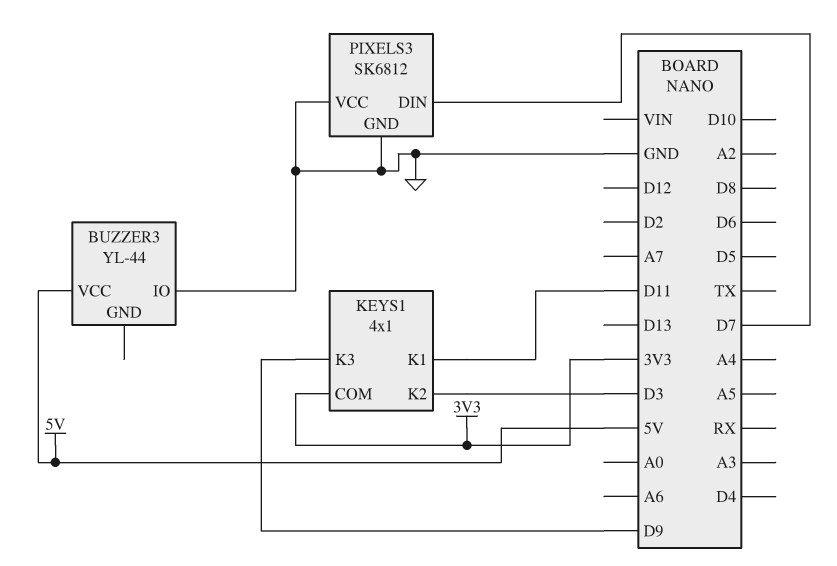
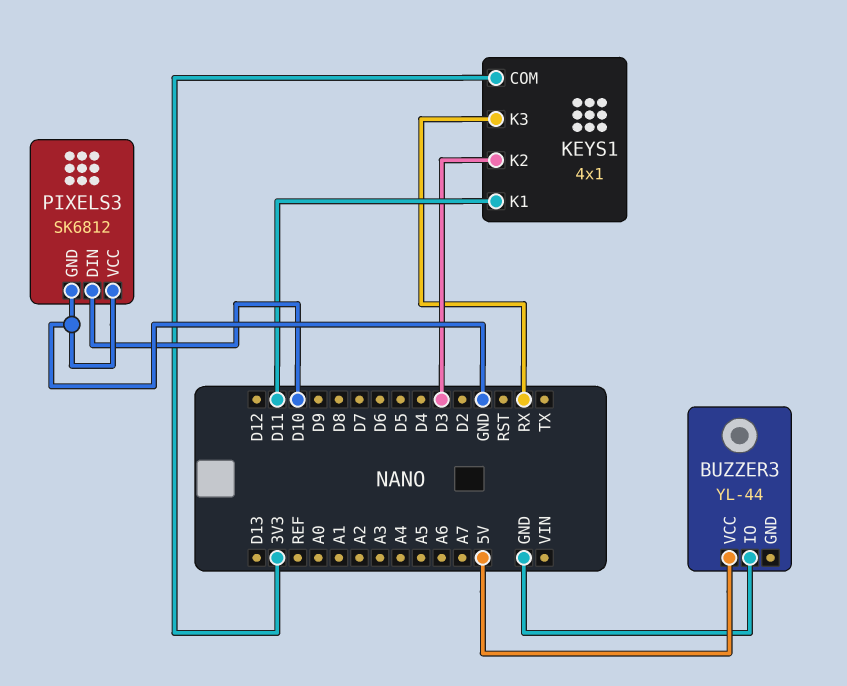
KEYS1 pin K3: D9 -> RX
PIXELS3 pin DIN: D7 -> D10

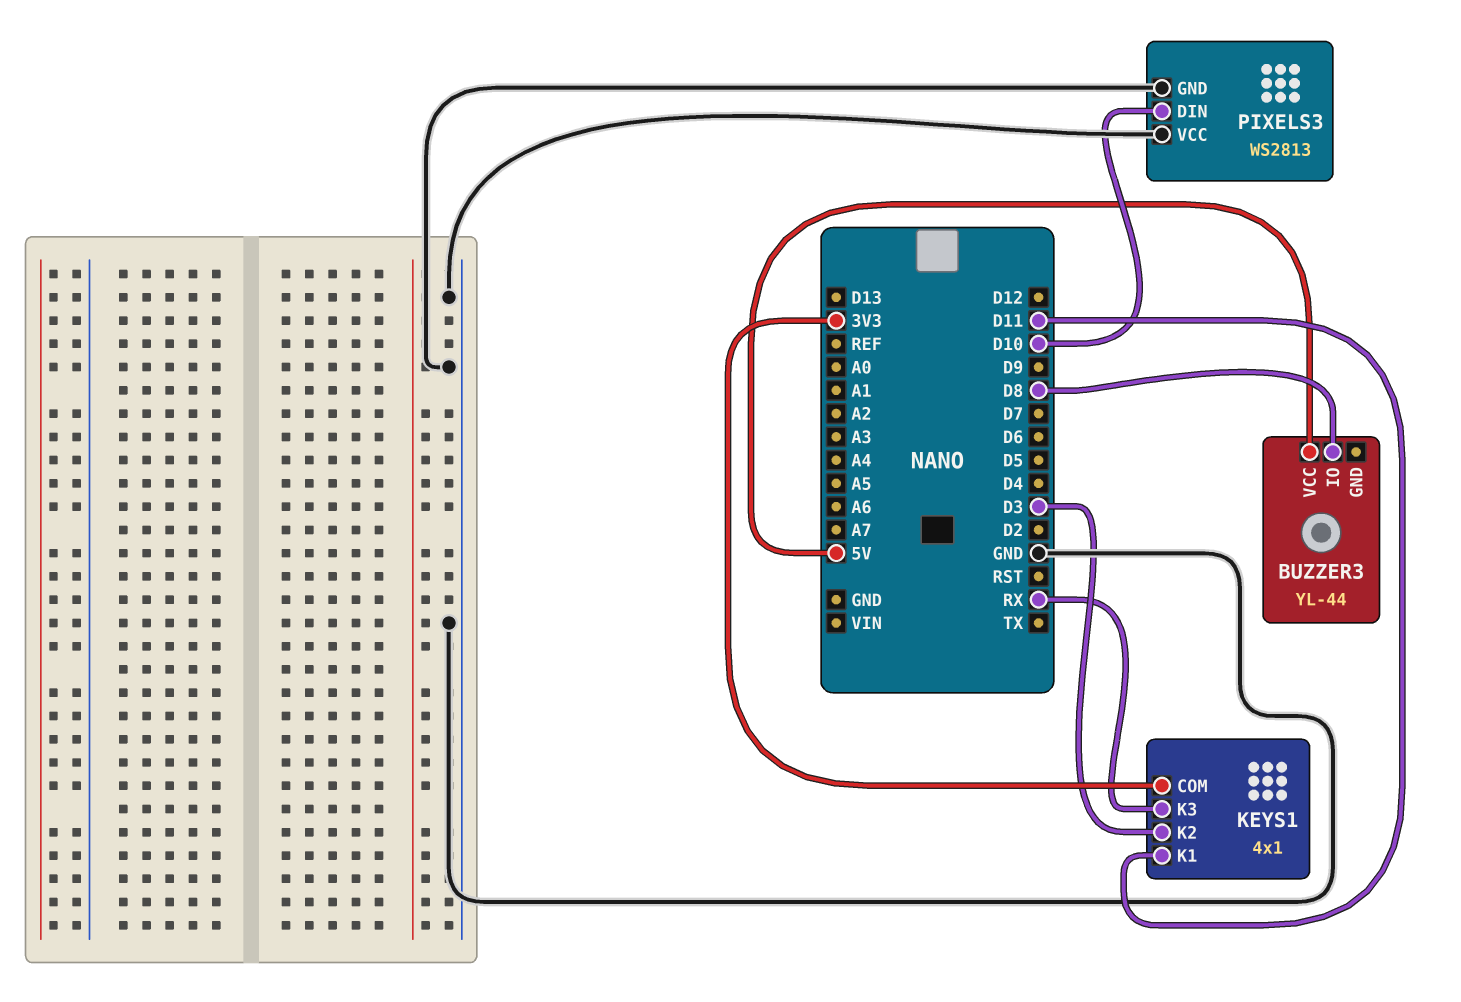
BUZZER3 pin IO: GND -> D8
PIXELS3: SK6812 -> WS2813

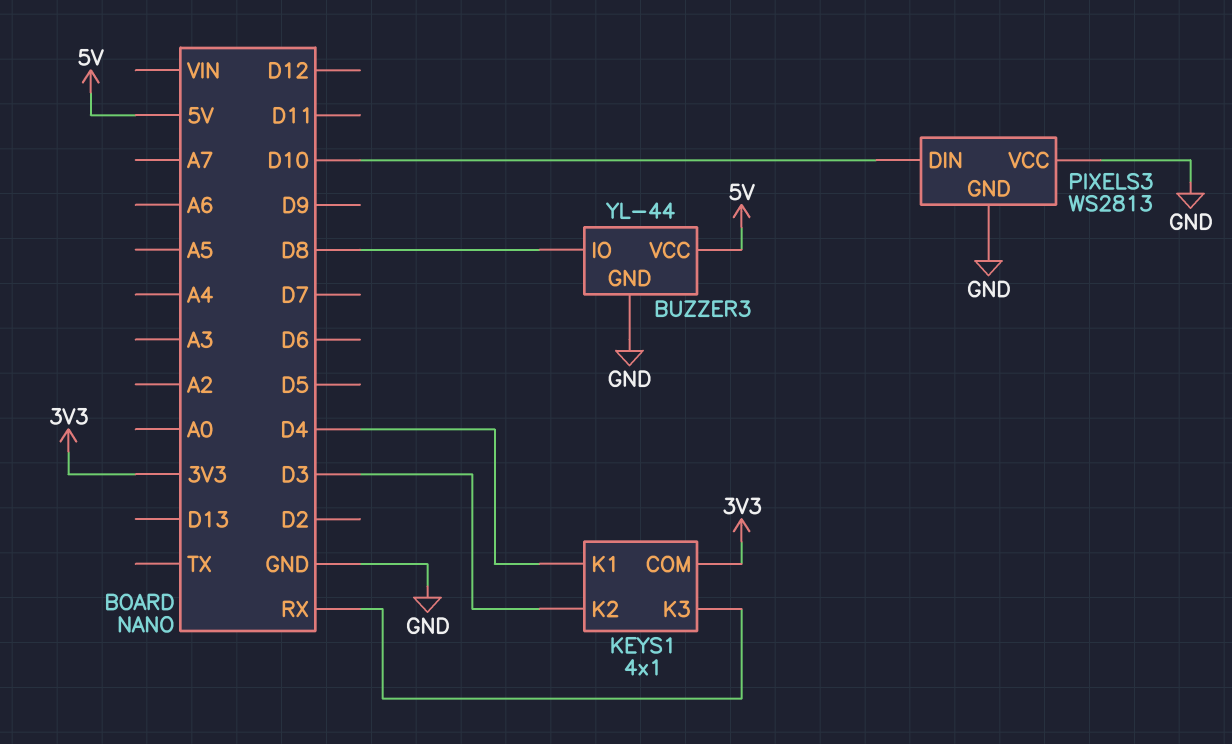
BUZZER3 pin GND: none -> GND
KEYS1 pin K1: D11 -> D4

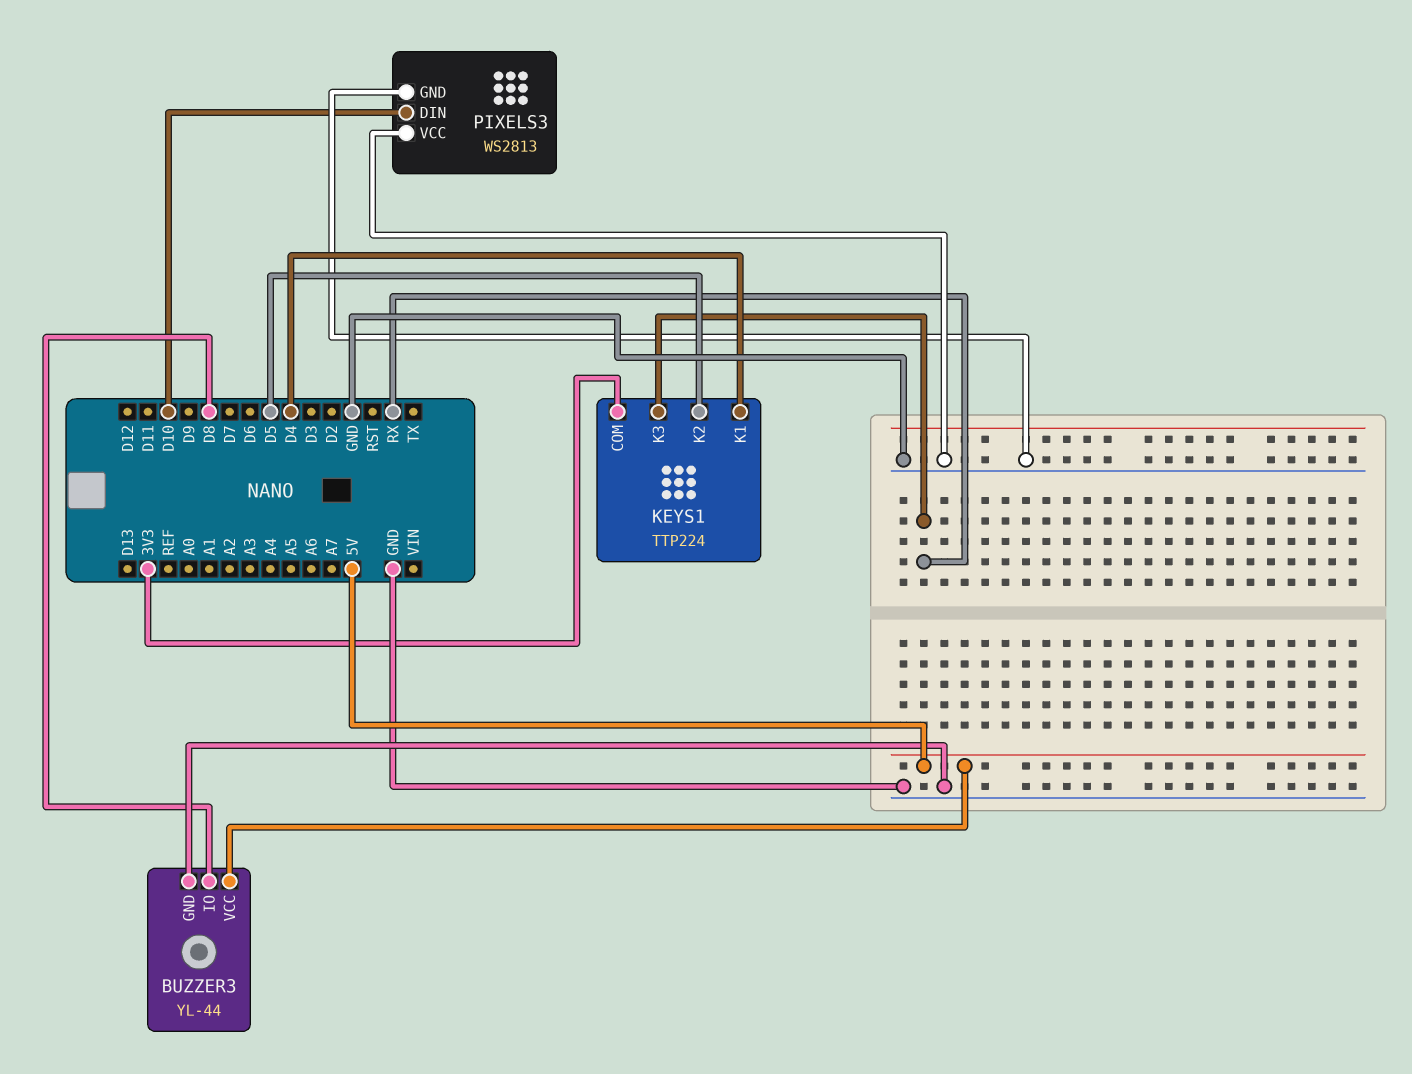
KEYS1: 4x1 -> TTP224
KEYS1 pin K2: D3 -> D5

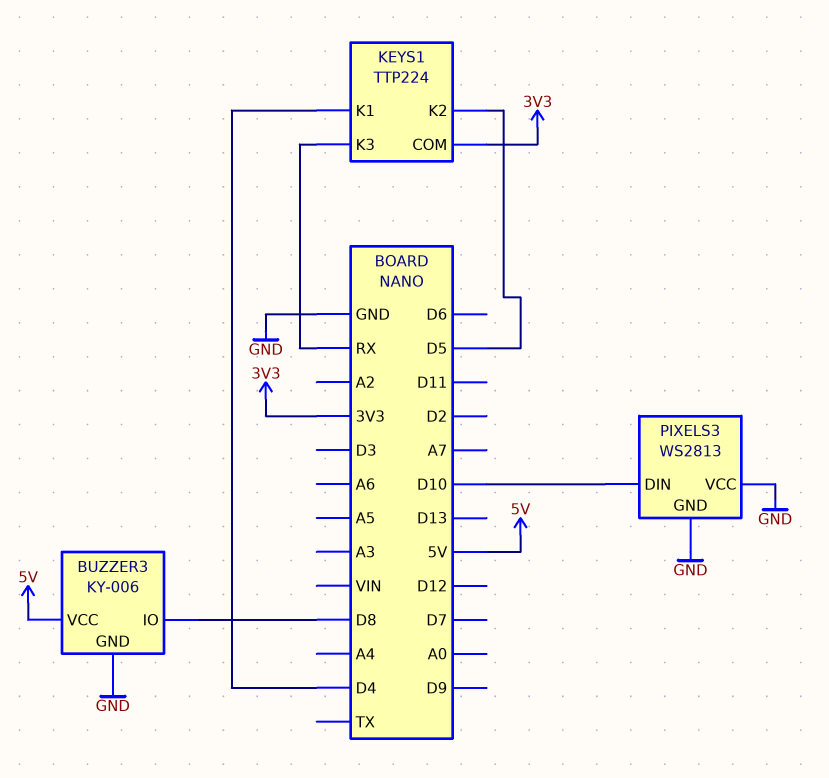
BUZZER3: YL-44 -> KY-006

